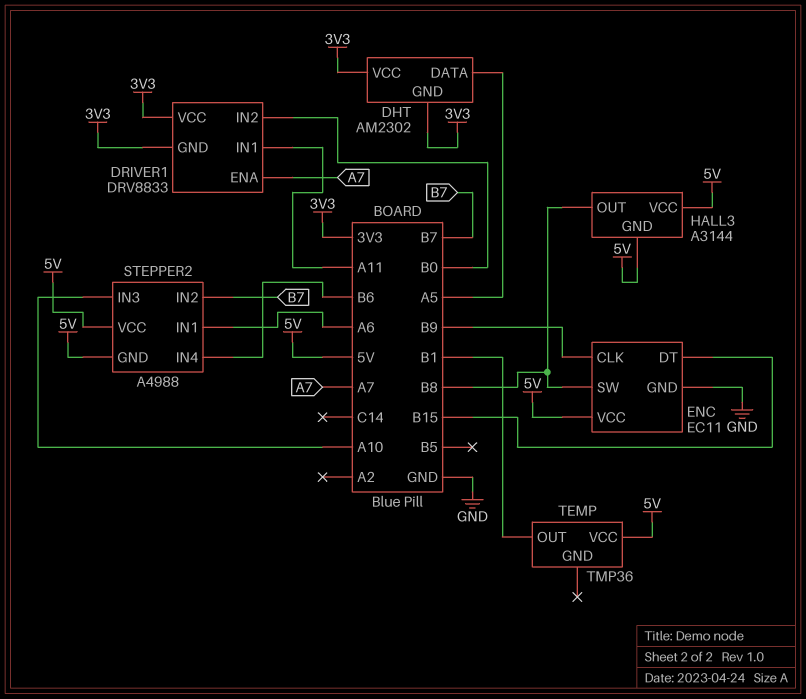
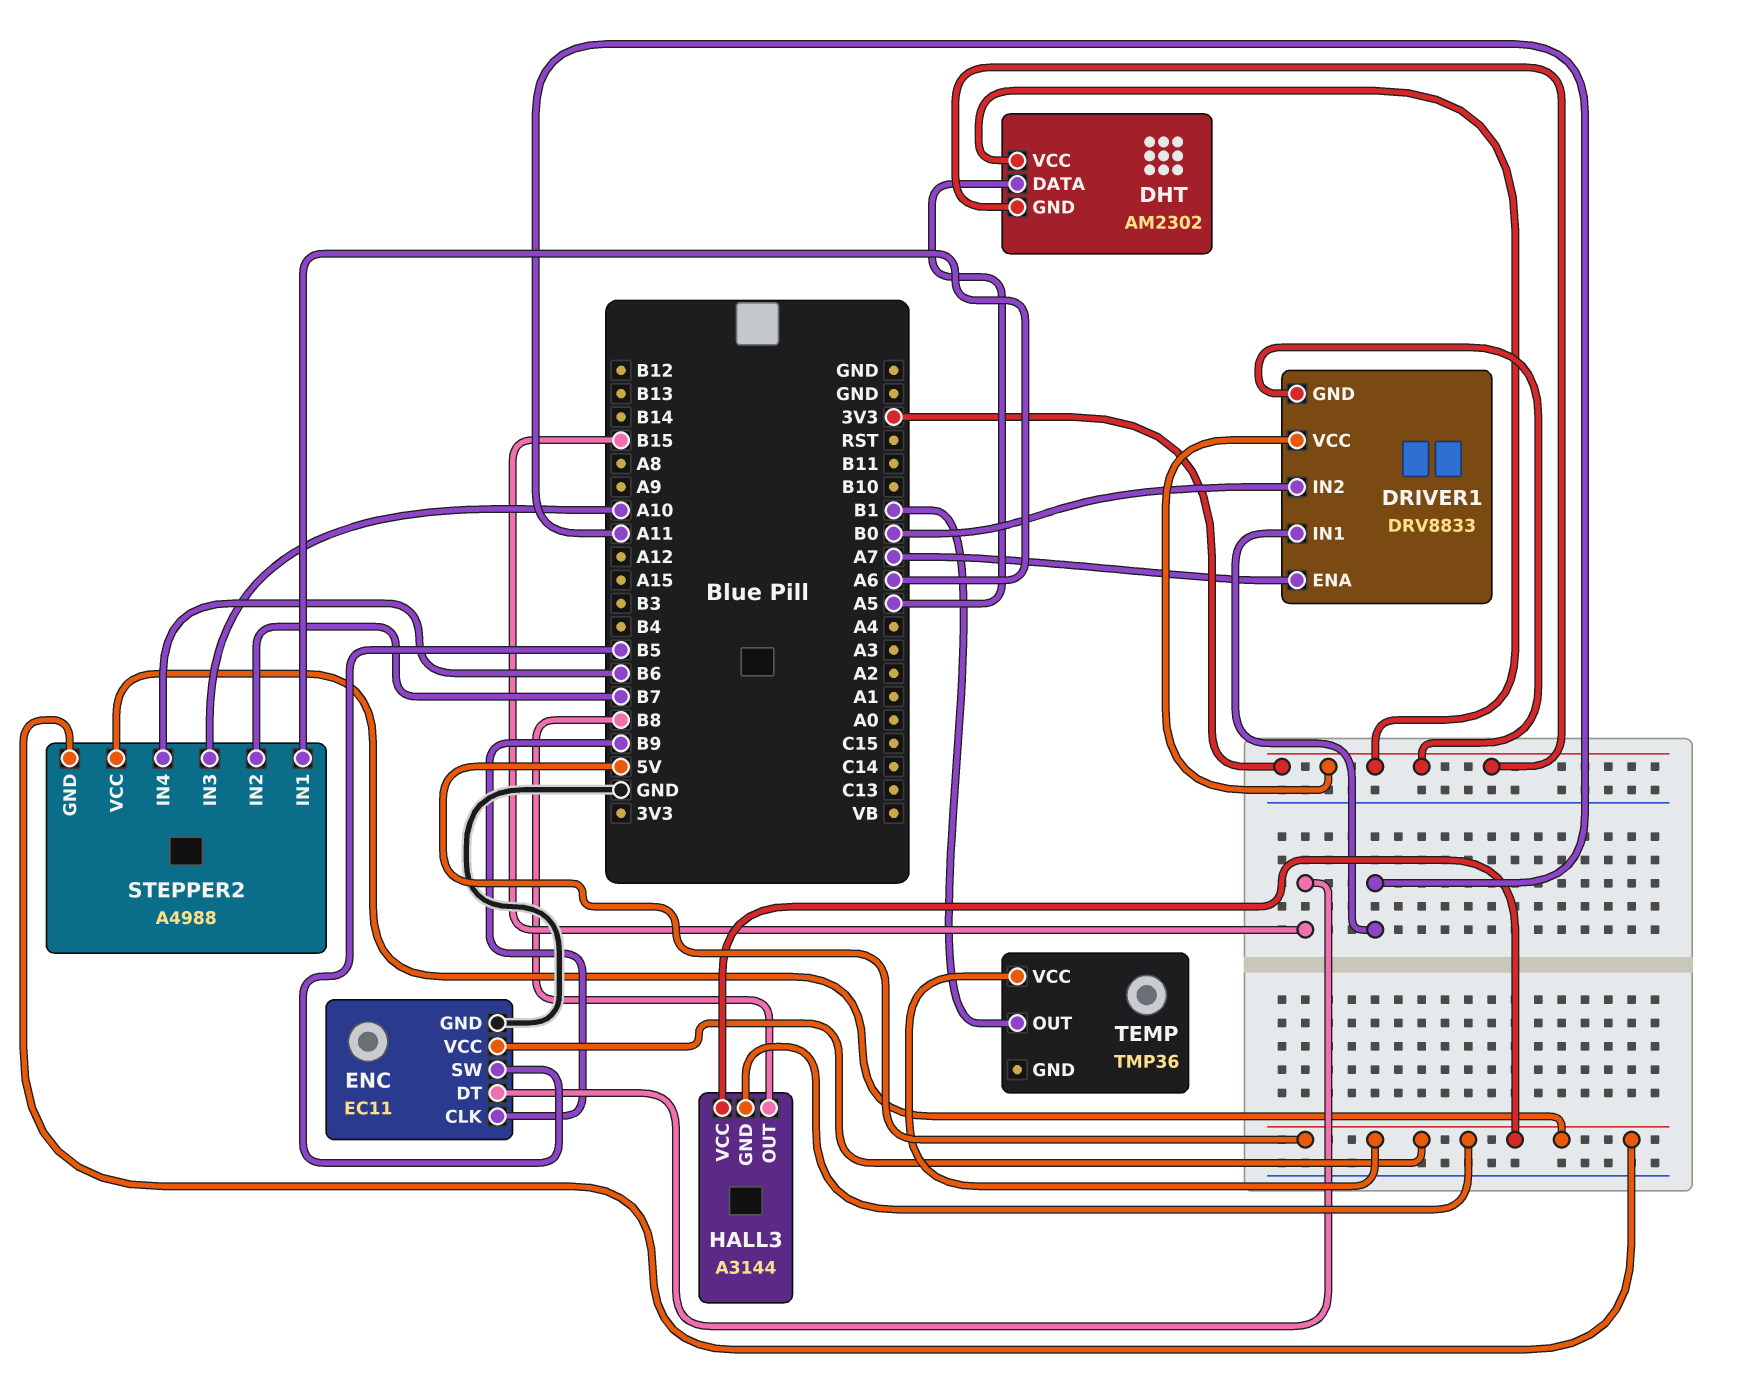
ENC pin SW: B8 -> B5

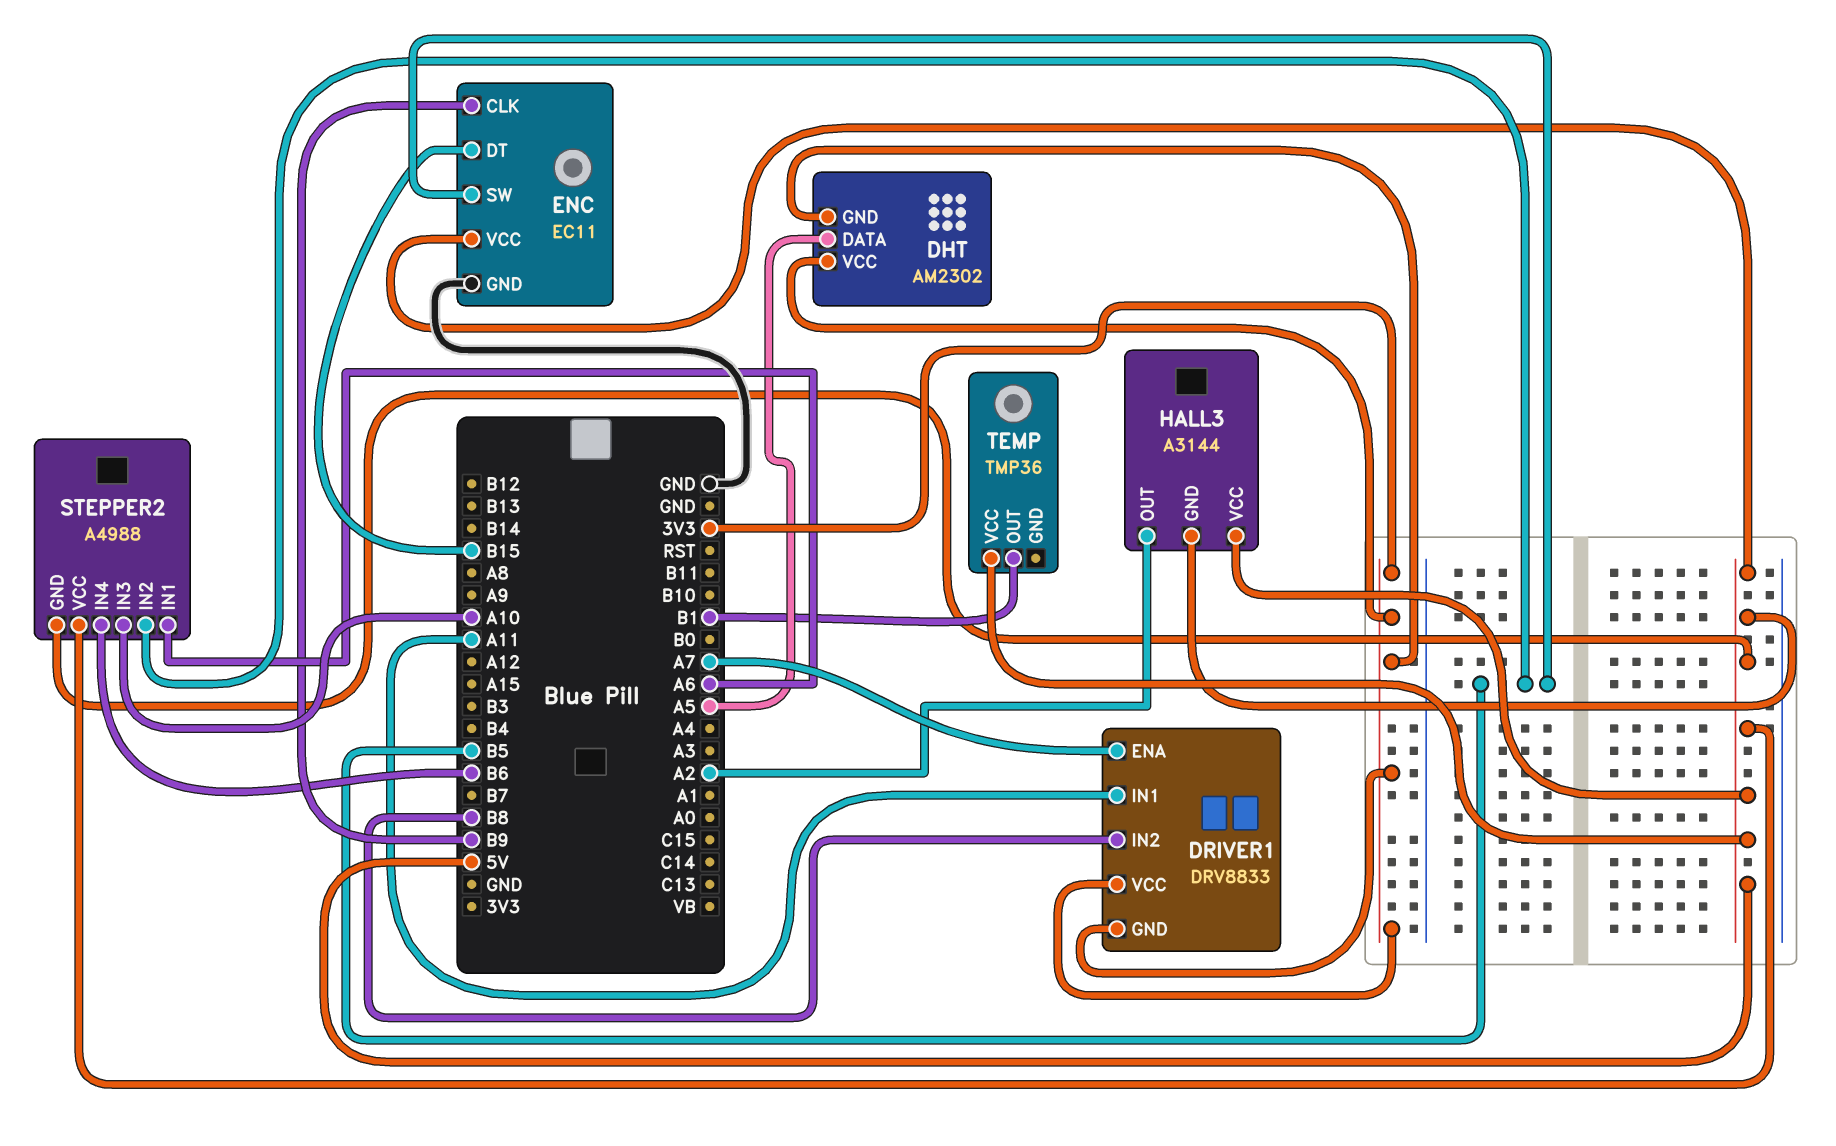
DRIVER1 pin IN2: B0 -> B8
HALL3 pin OUT: B8 -> A2
STEPPER2 pin IN2: B7 -> B5

